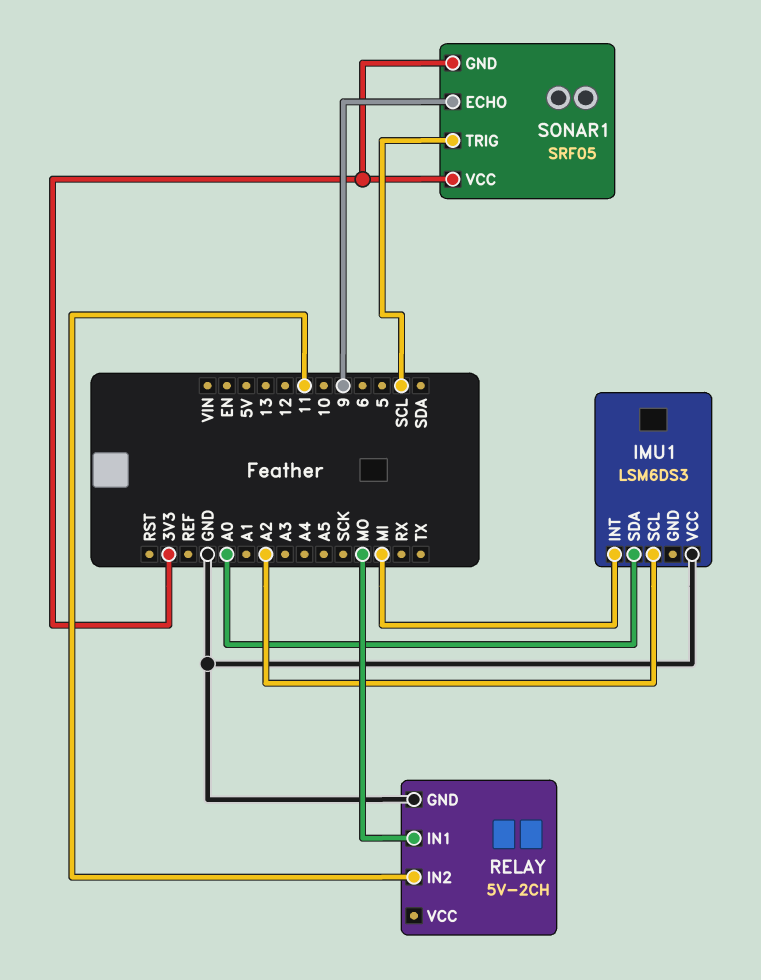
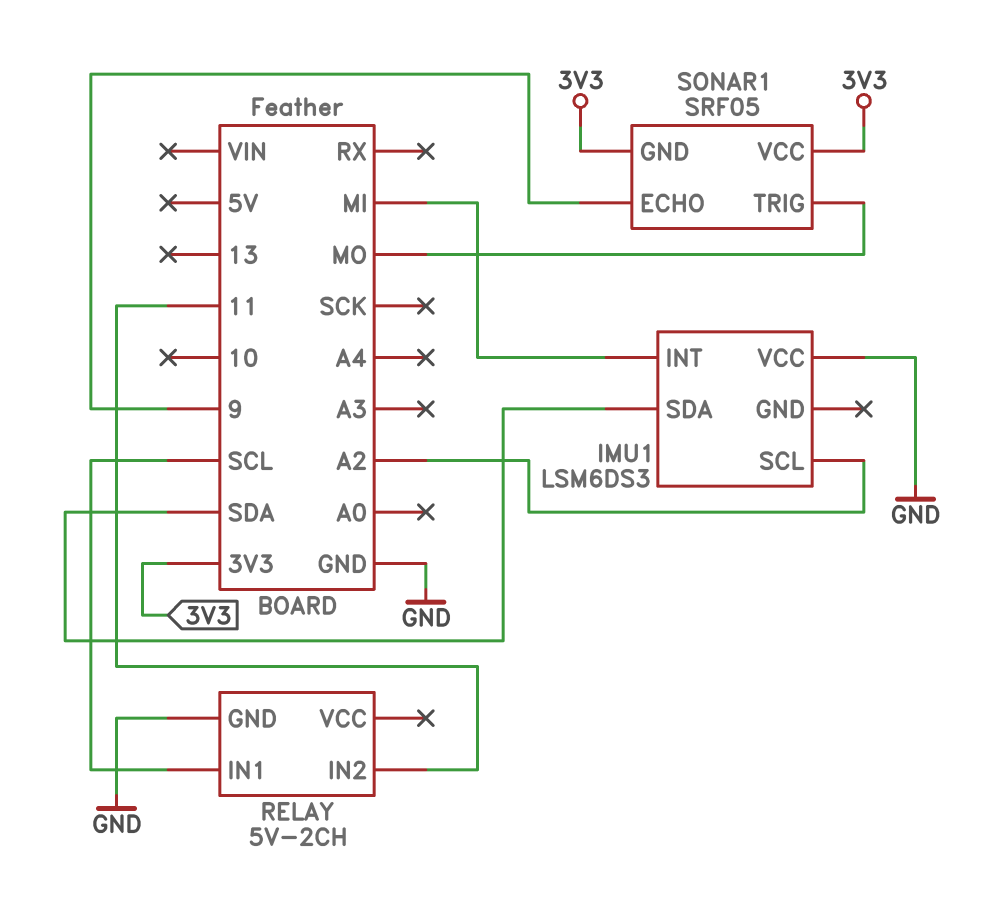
IMU1 pin SDA: A0 -> SDA
RELAY pin IN1: MO -> SCL
SONAR1 pin TRIG: SCL -> MO

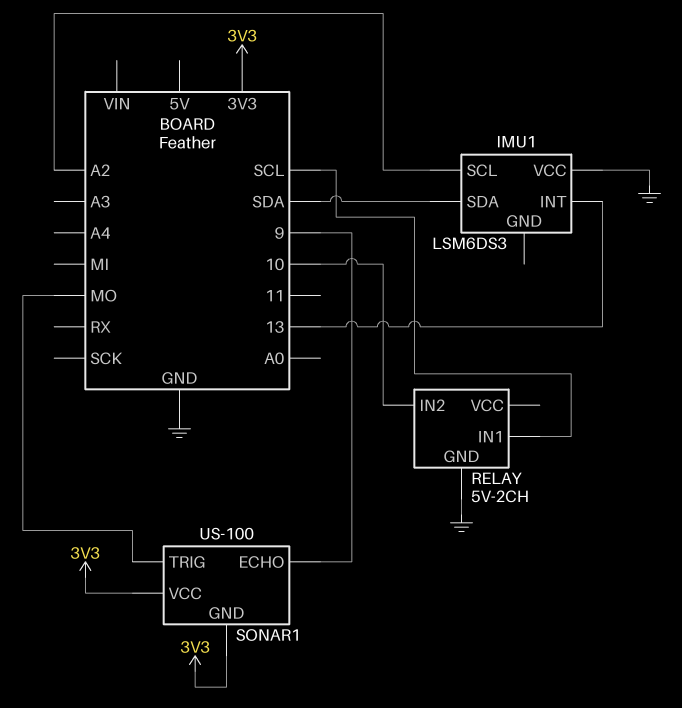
IMU1 pin INT: MI -> 13
RELAY pin IN2: 11 -> 10
SONAR1: SRF05 -> US-100

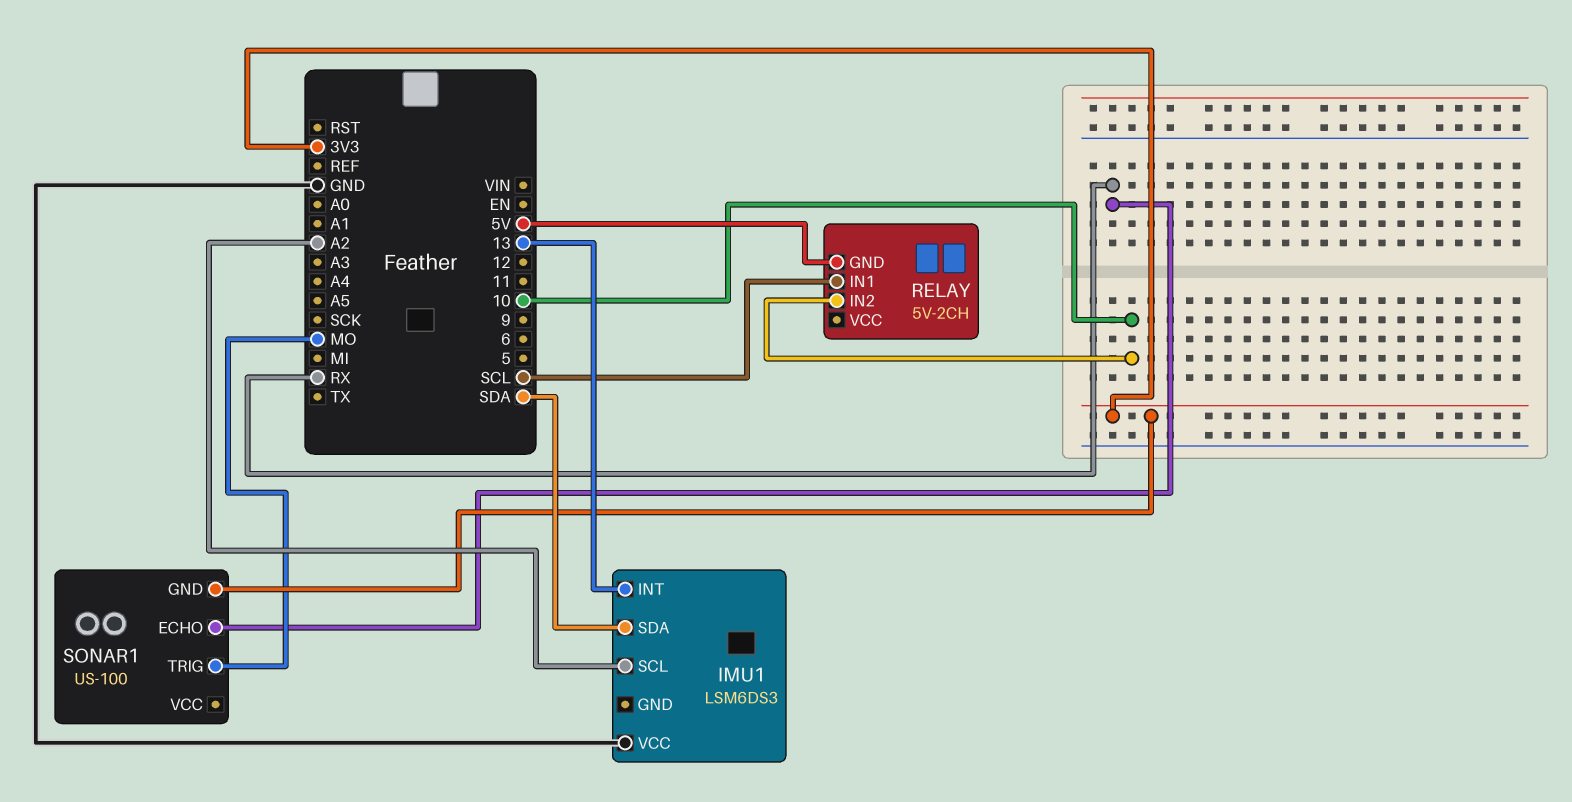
RELAY pin GND: GND -> 5V
SONAR1 pin ECHO: 9 -> RX
SONAR1 pin VCC: 3V3 -> none

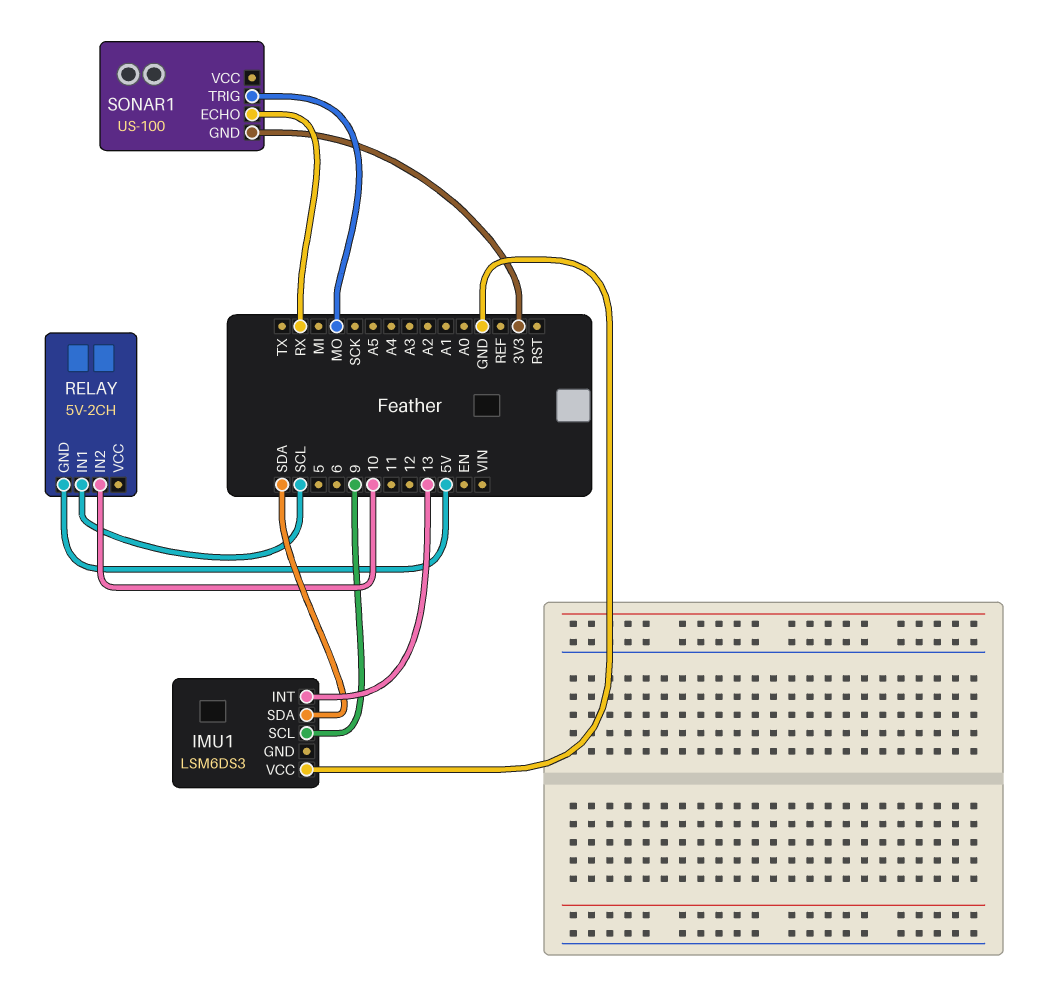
IMU1 pin SCL: A2 -> 9

